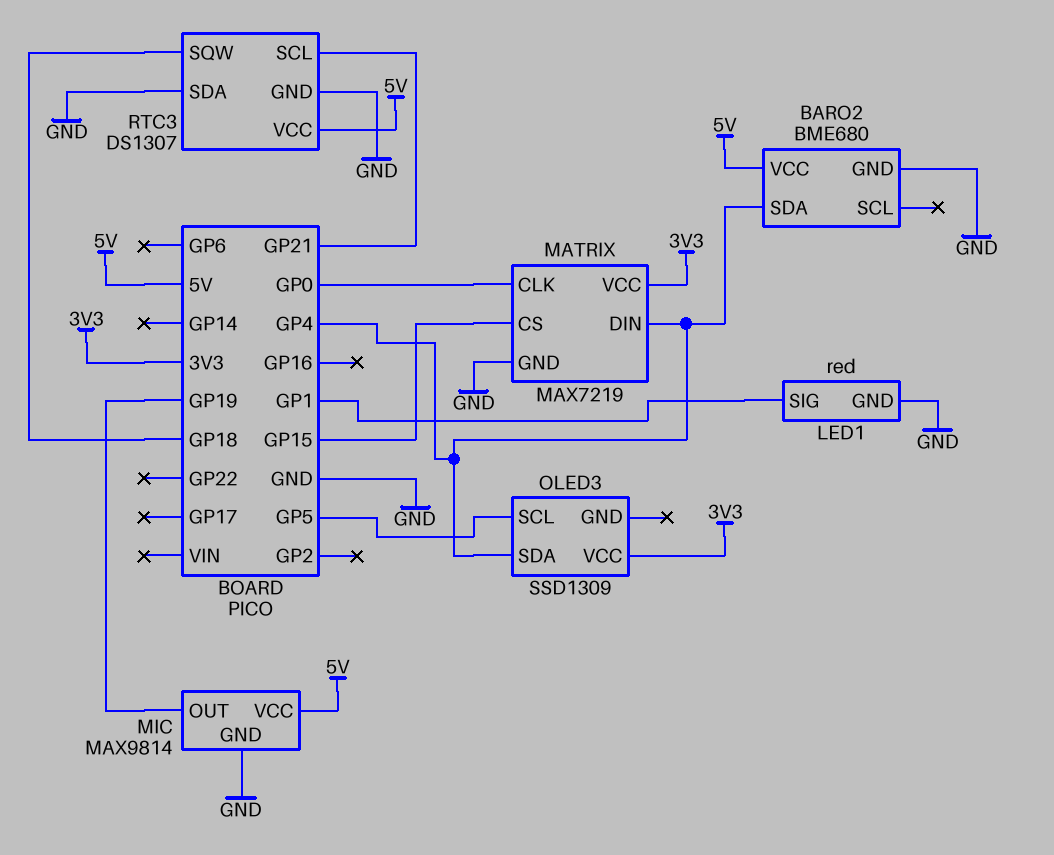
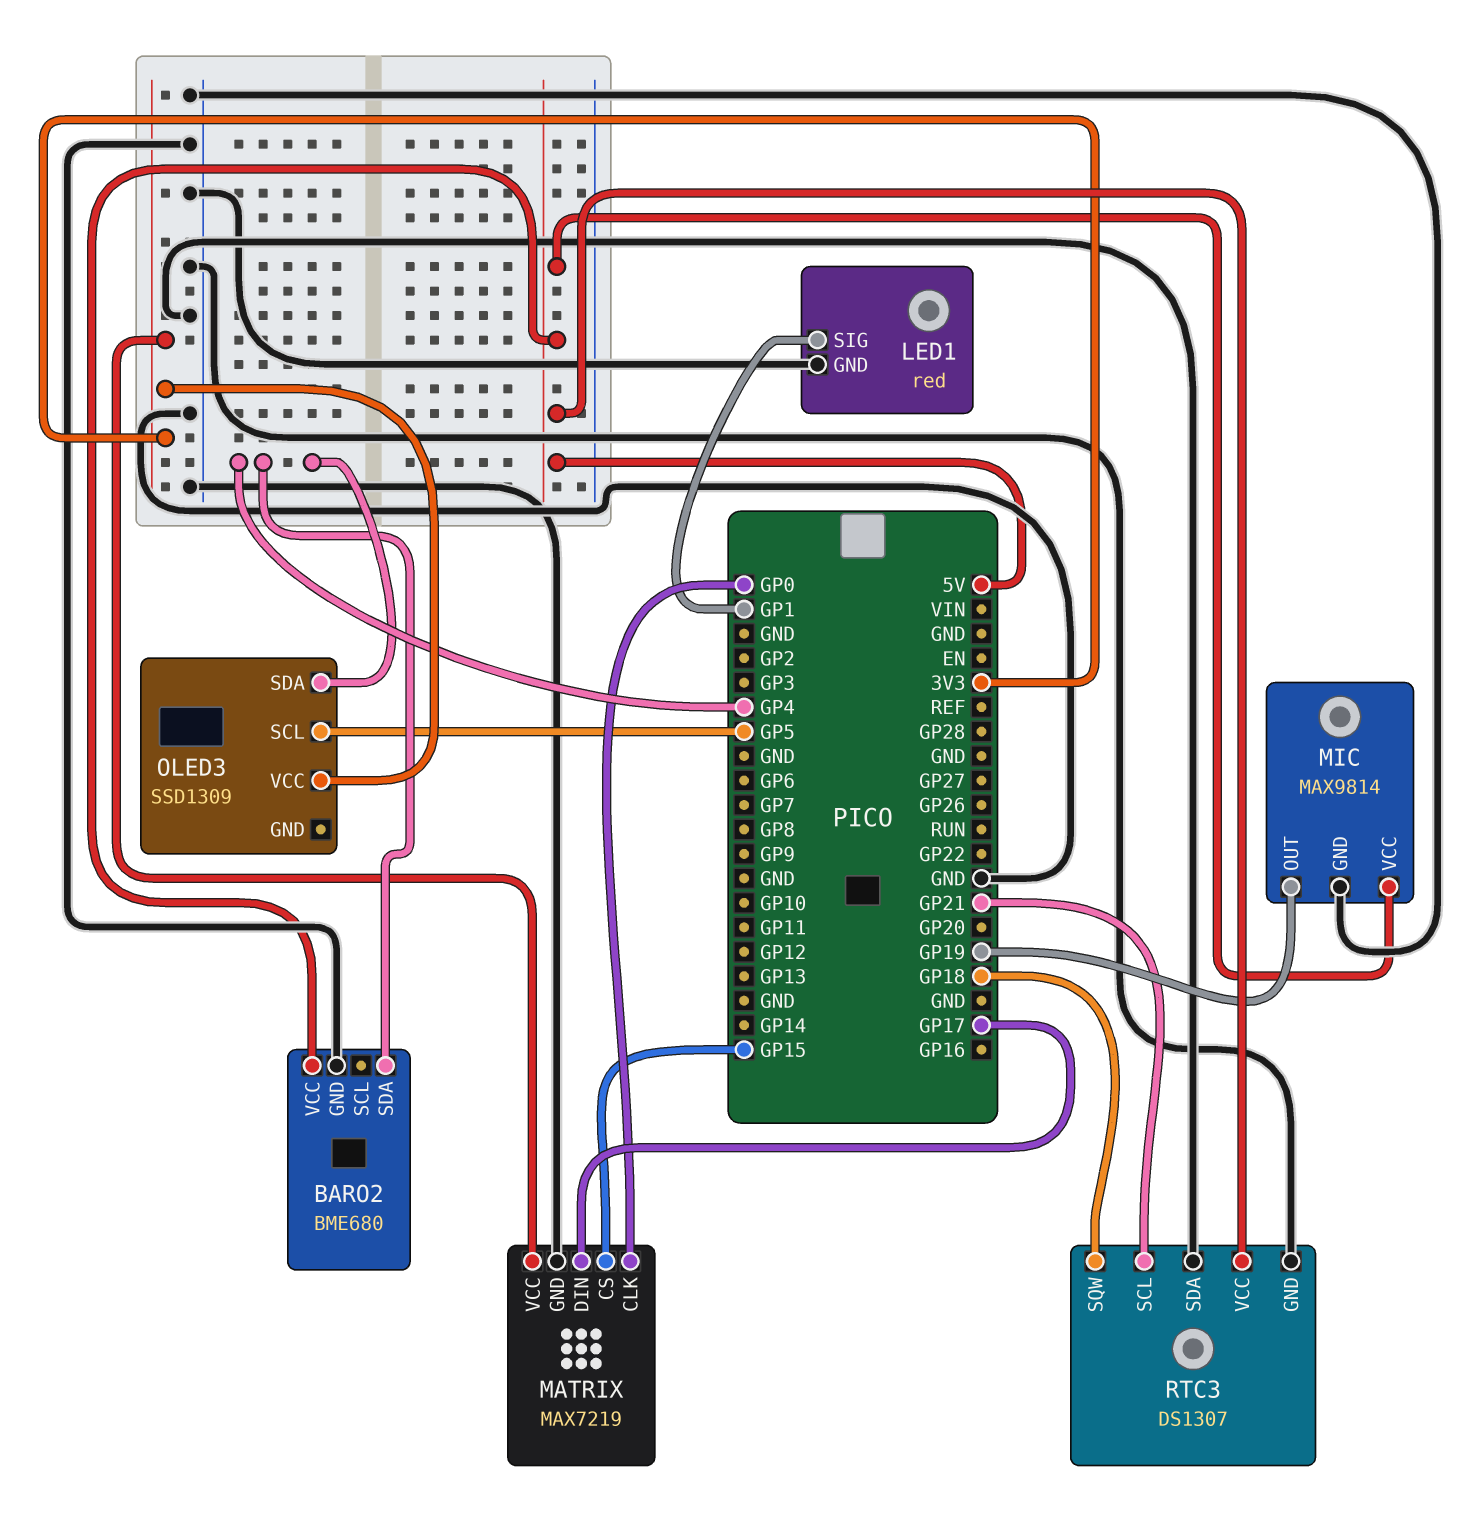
MATRIX pin DIN: GP4 -> GP17

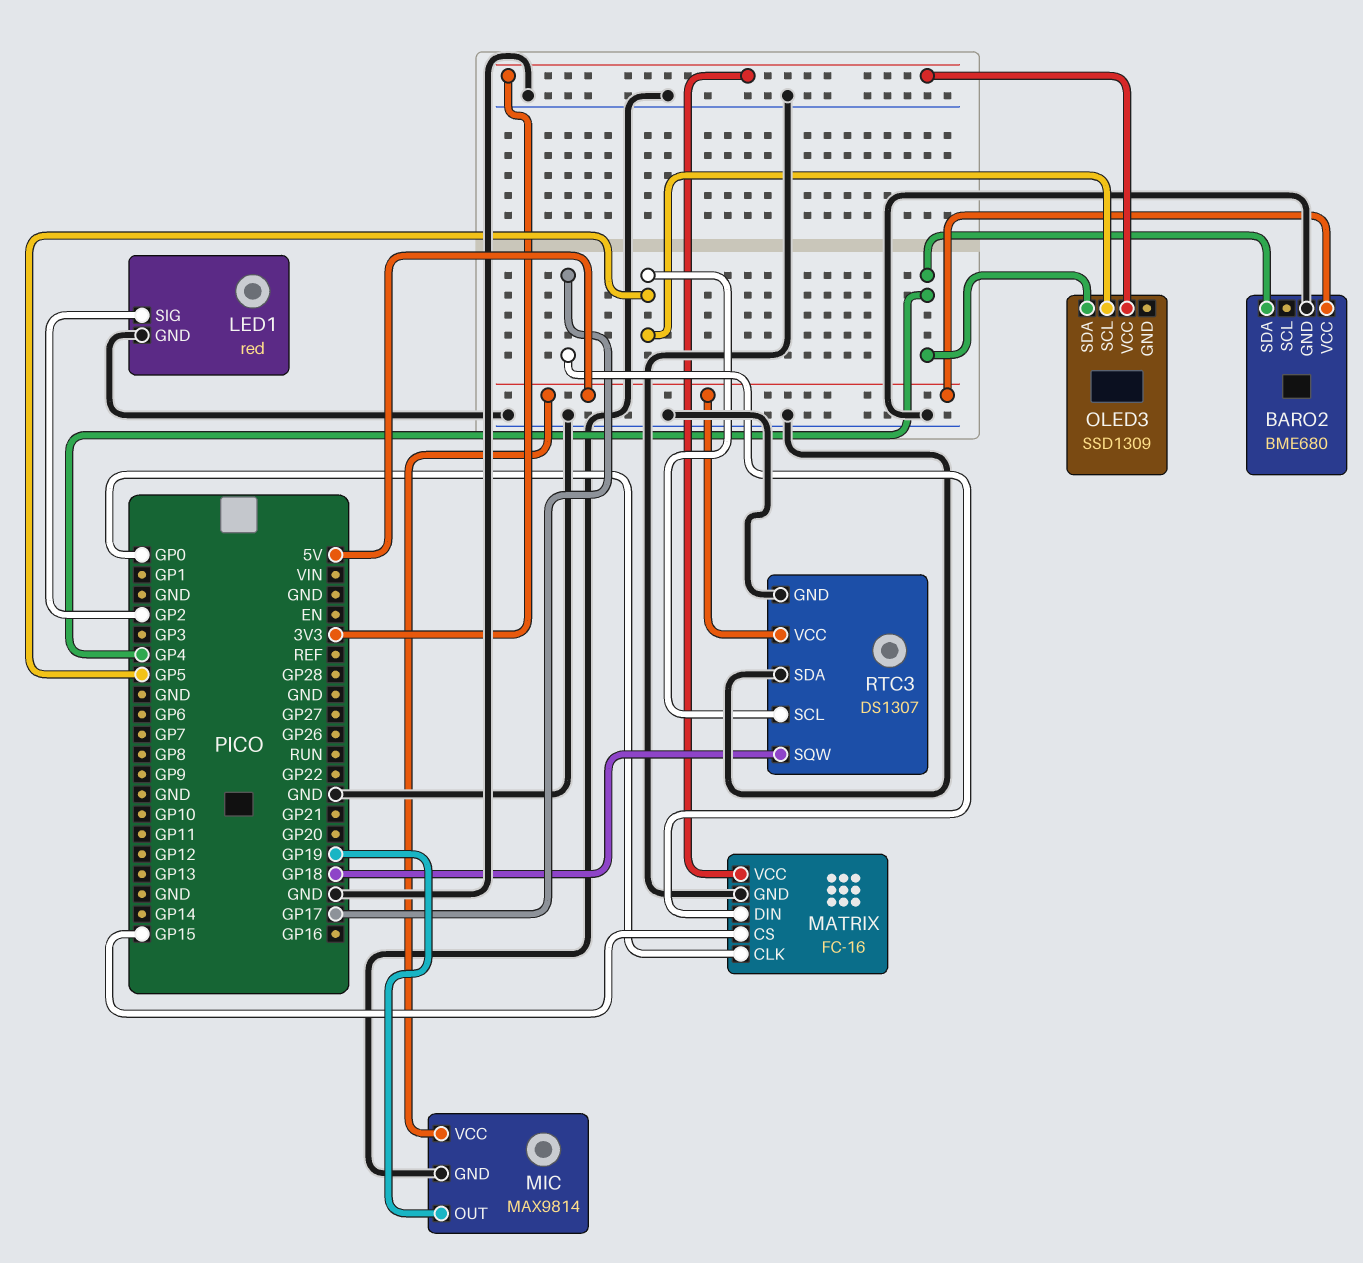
LED1 pin SIG: GP1 -> GP2
MATRIX: MAX7219 -> FC-16
RTC3 pin SCL: GP21 -> GP5

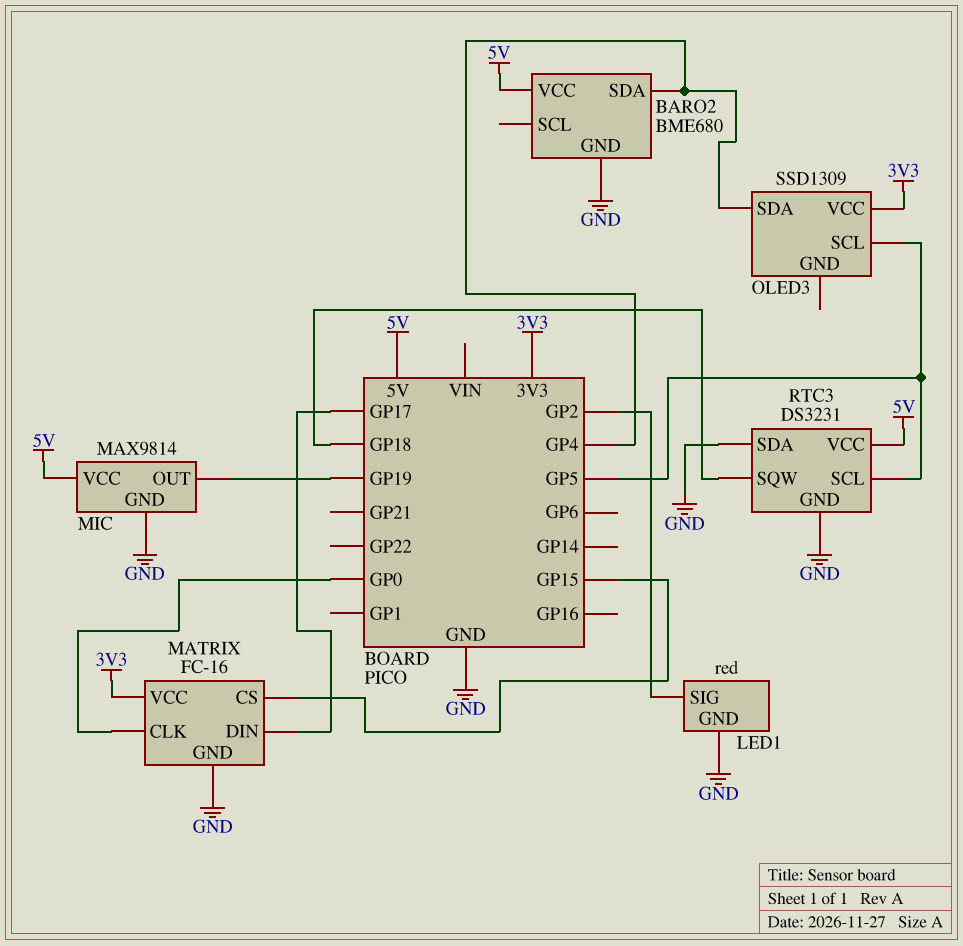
RTC3: DS1307 -> DS3231

